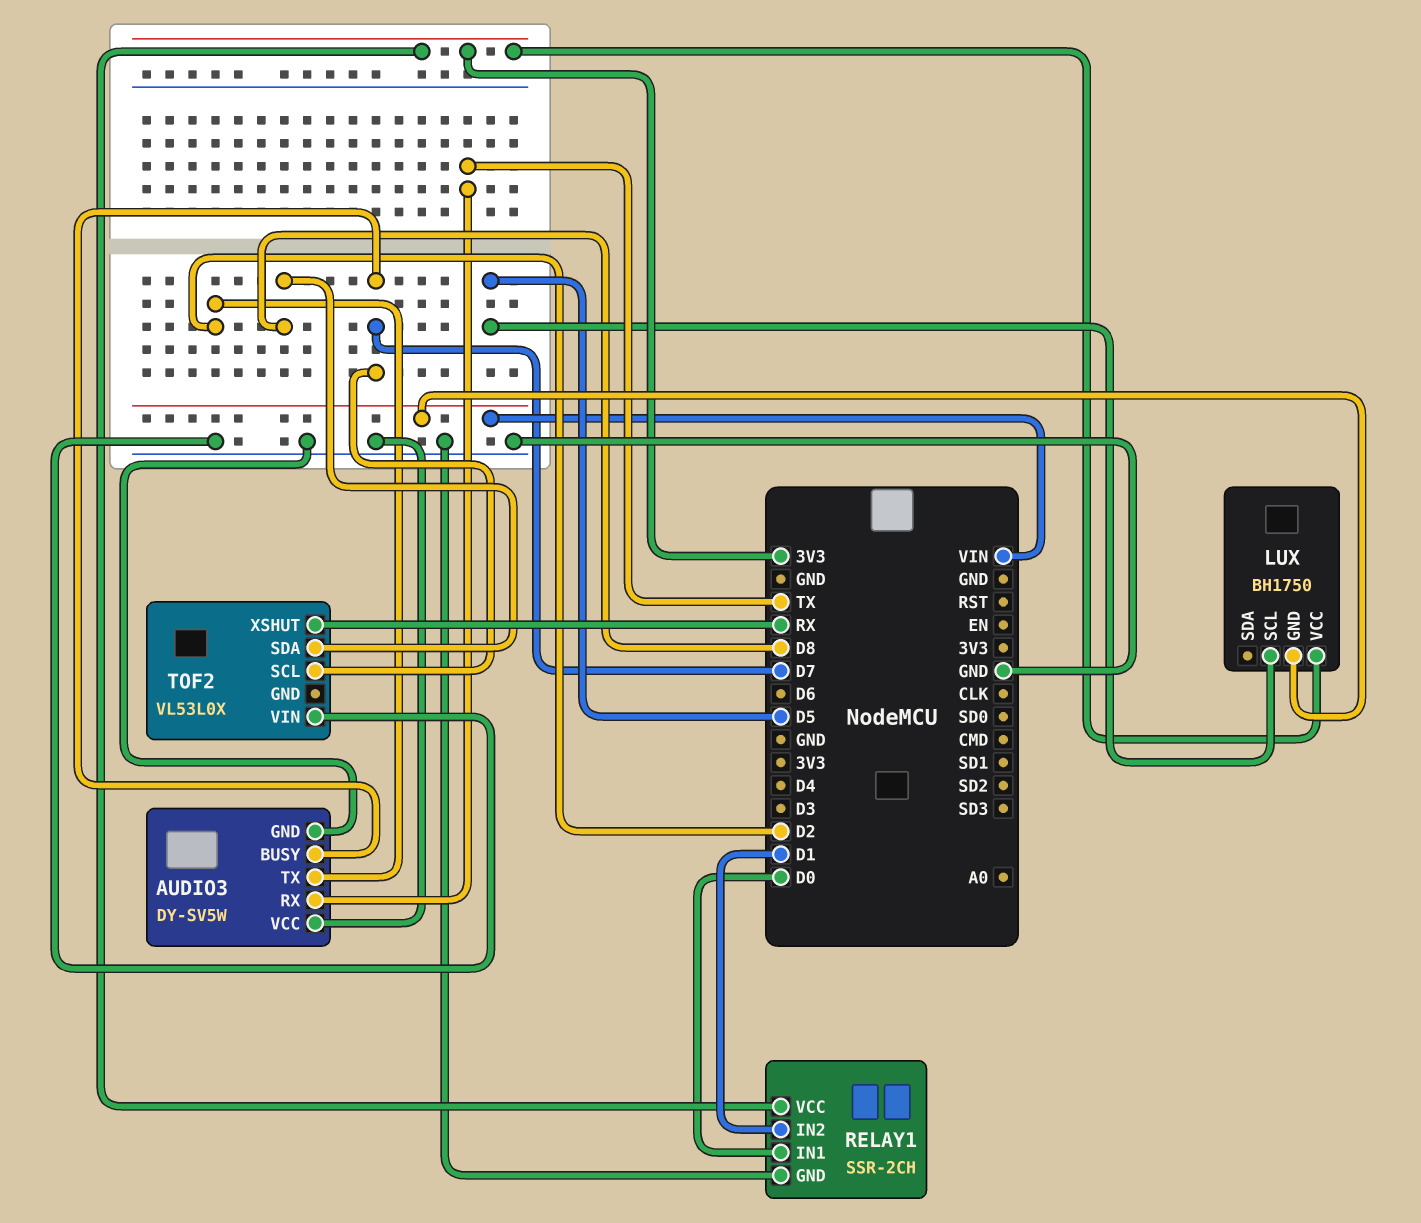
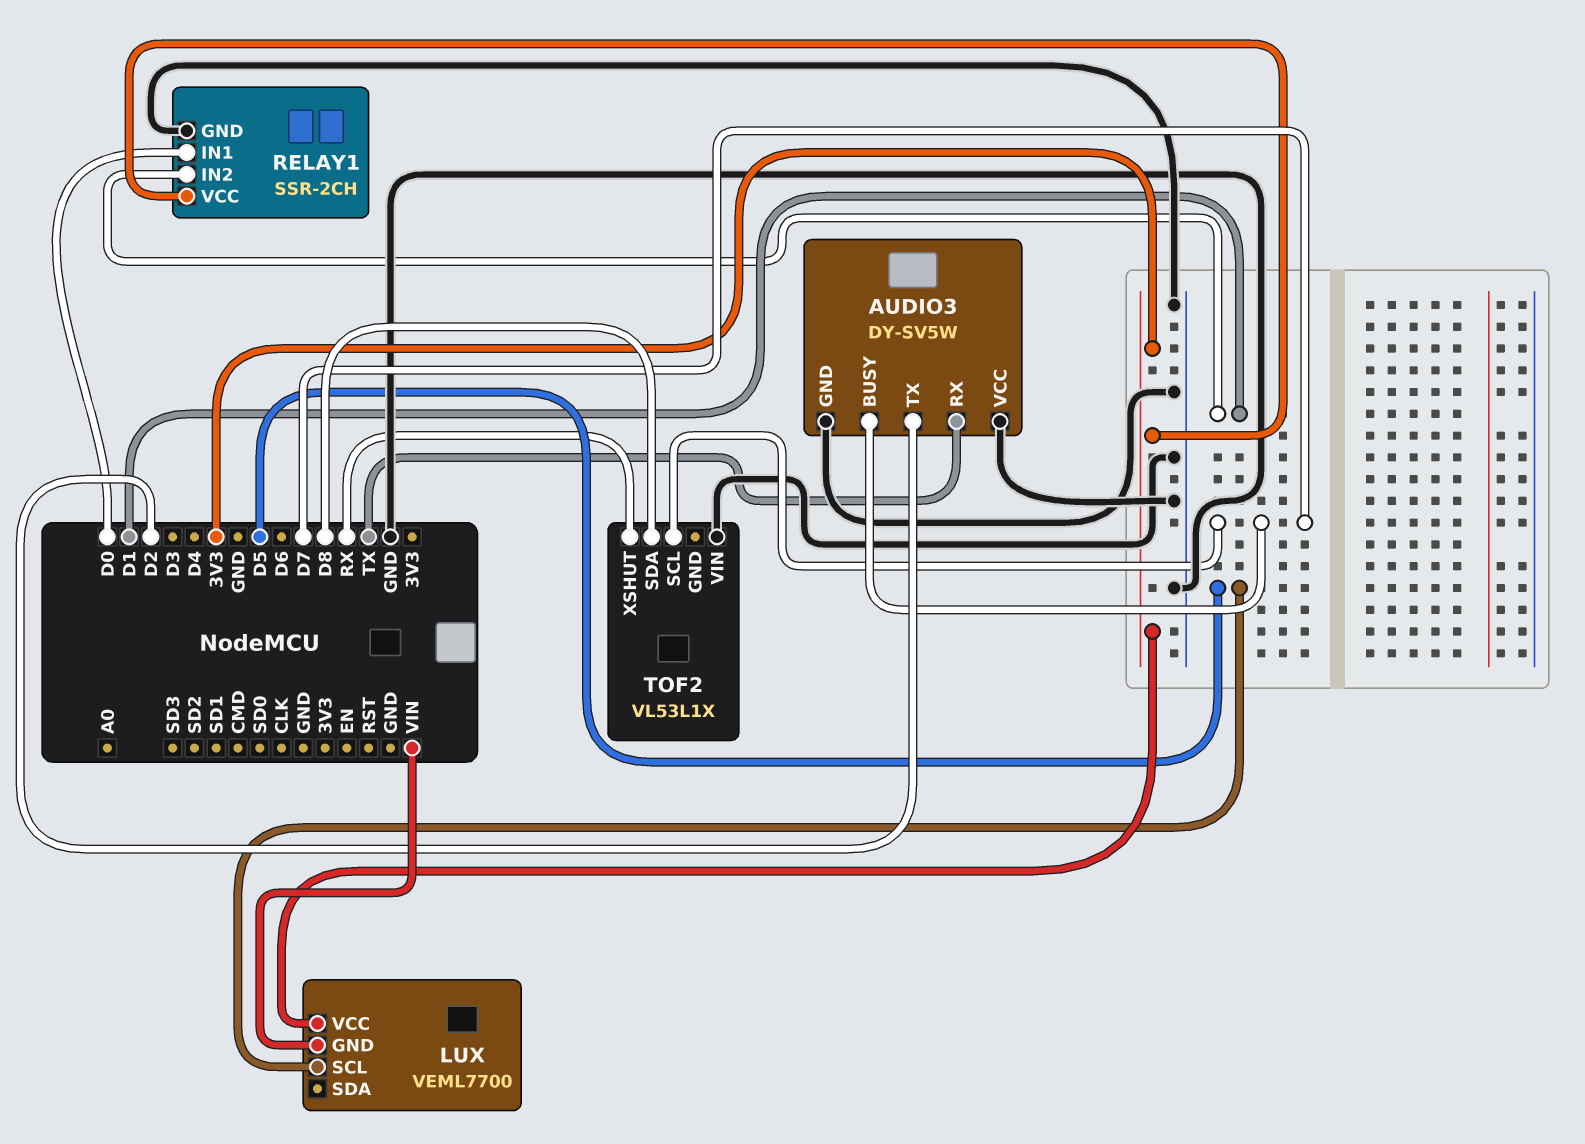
LUX: BH1750 -> VEML7700
TOF2: VL53L0X -> VL53L1X

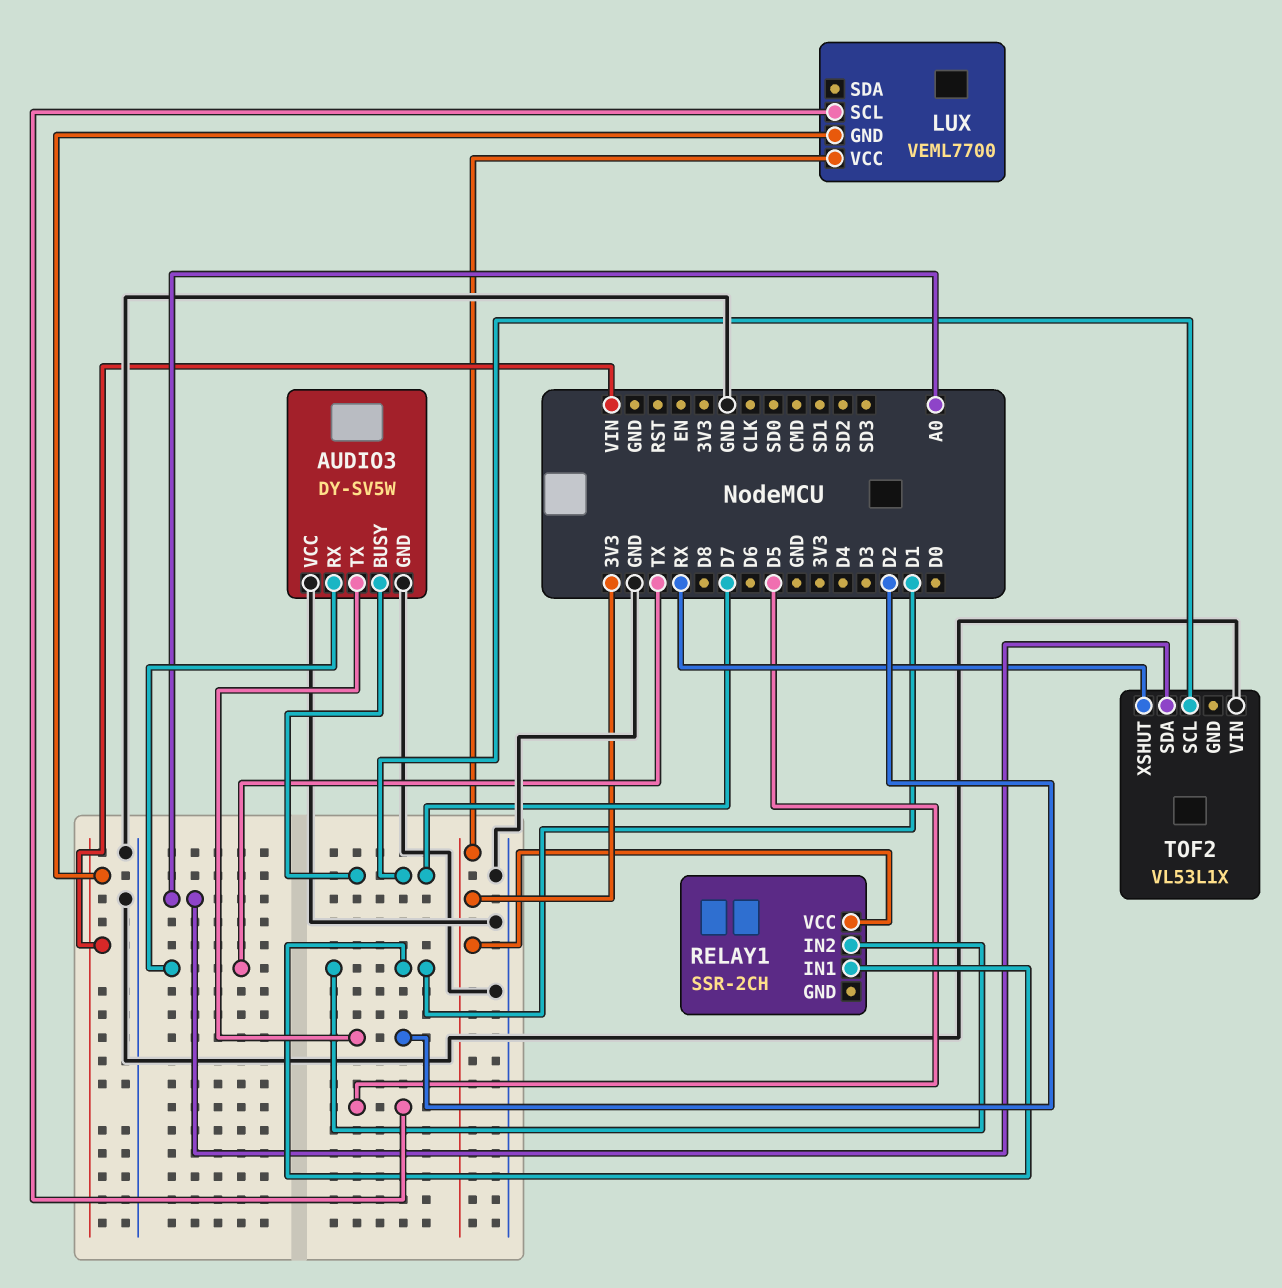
RELAY1 pin GND: GND -> none
RELAY1 pin IN1: D0 -> D1
TOF2 pin SDA: D8 -> A0

